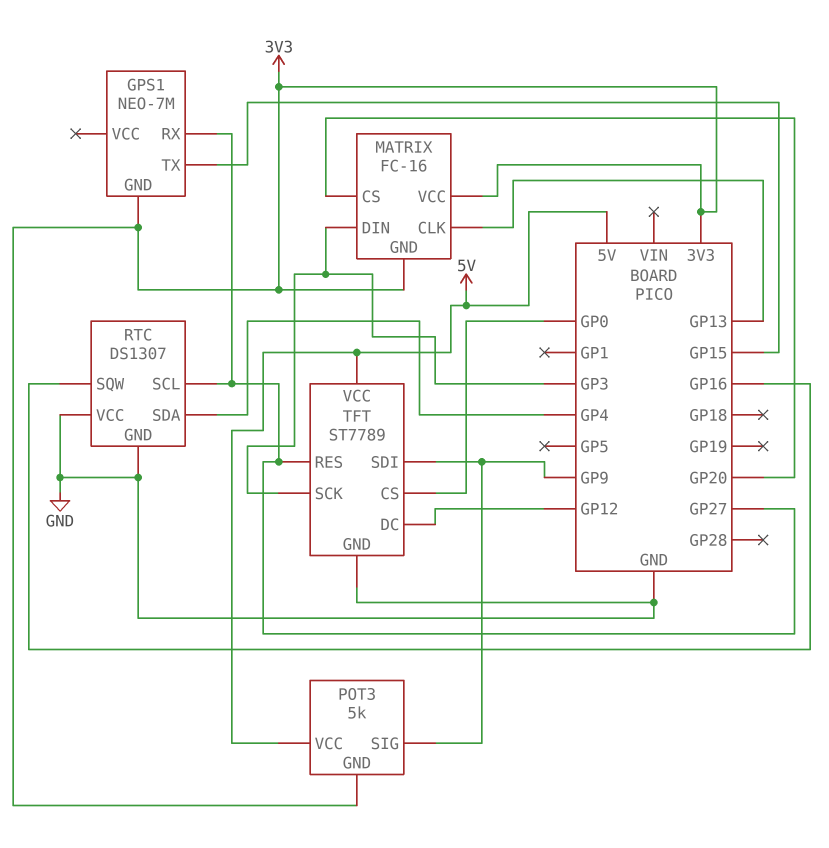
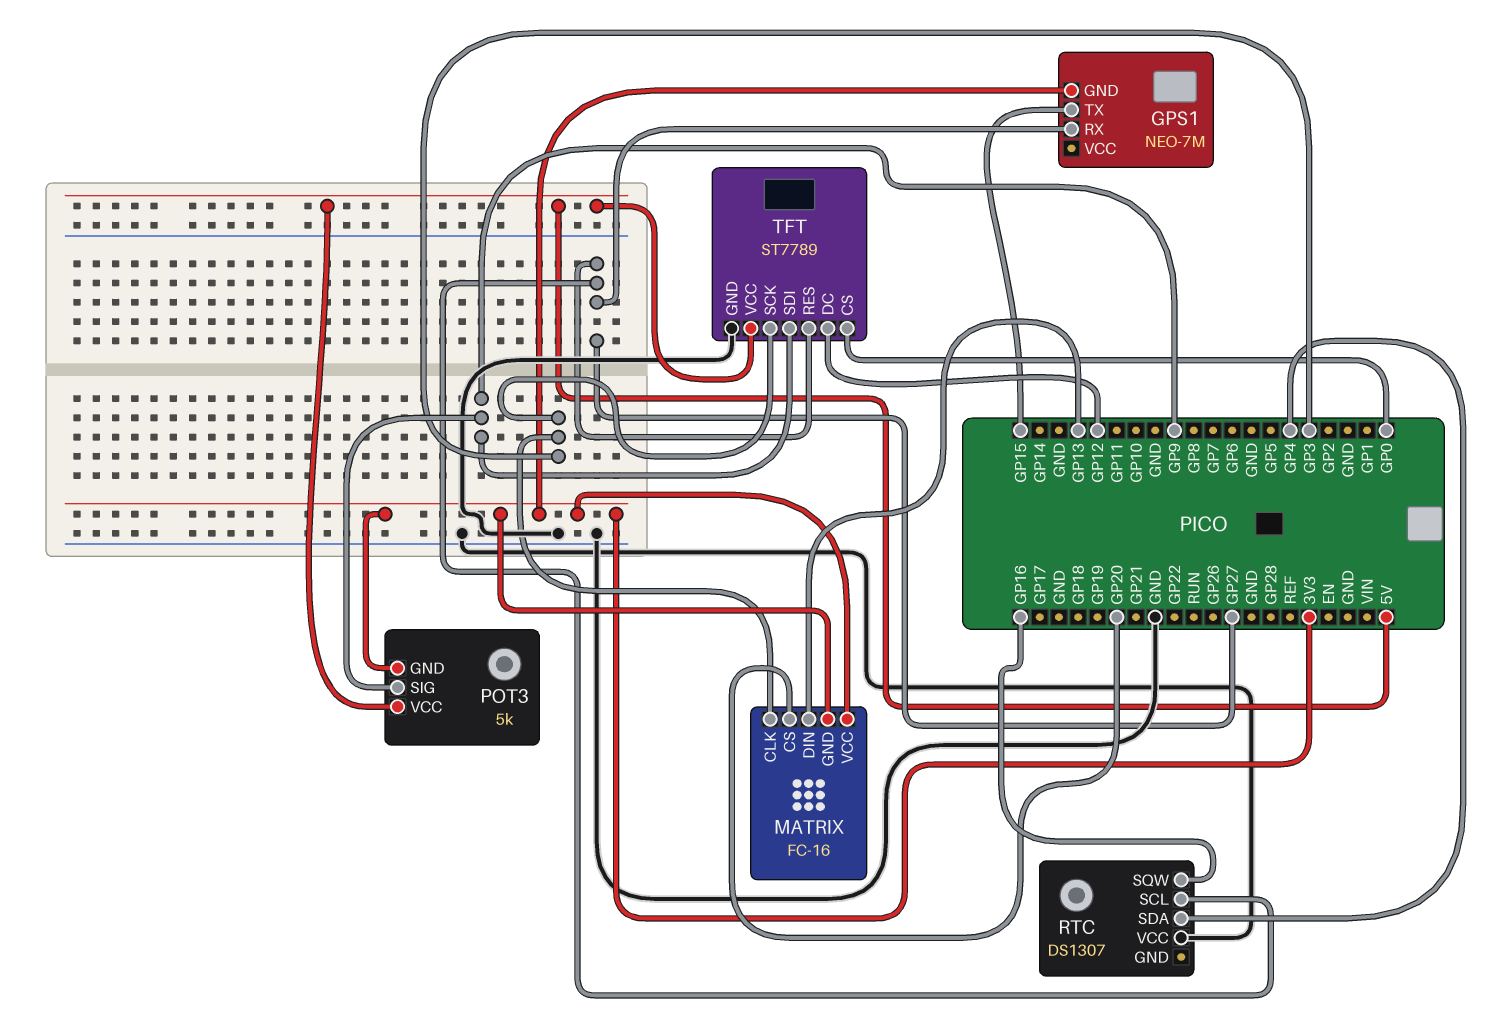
MATRIX pin CLK: GP13 -> GP3
MATRIX pin DIN: GP3 -> GP13
RTC pin GND: GND -> none

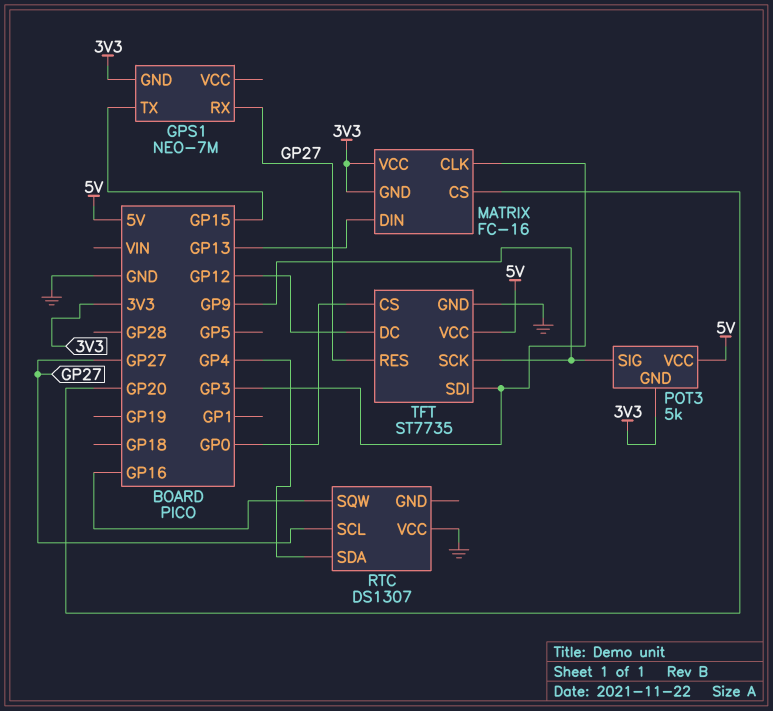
TFT: ST7789 -> ST7735
TFT pin SCK: GP3 -> GP9
TFT pin SDI: GP9 -> GP3

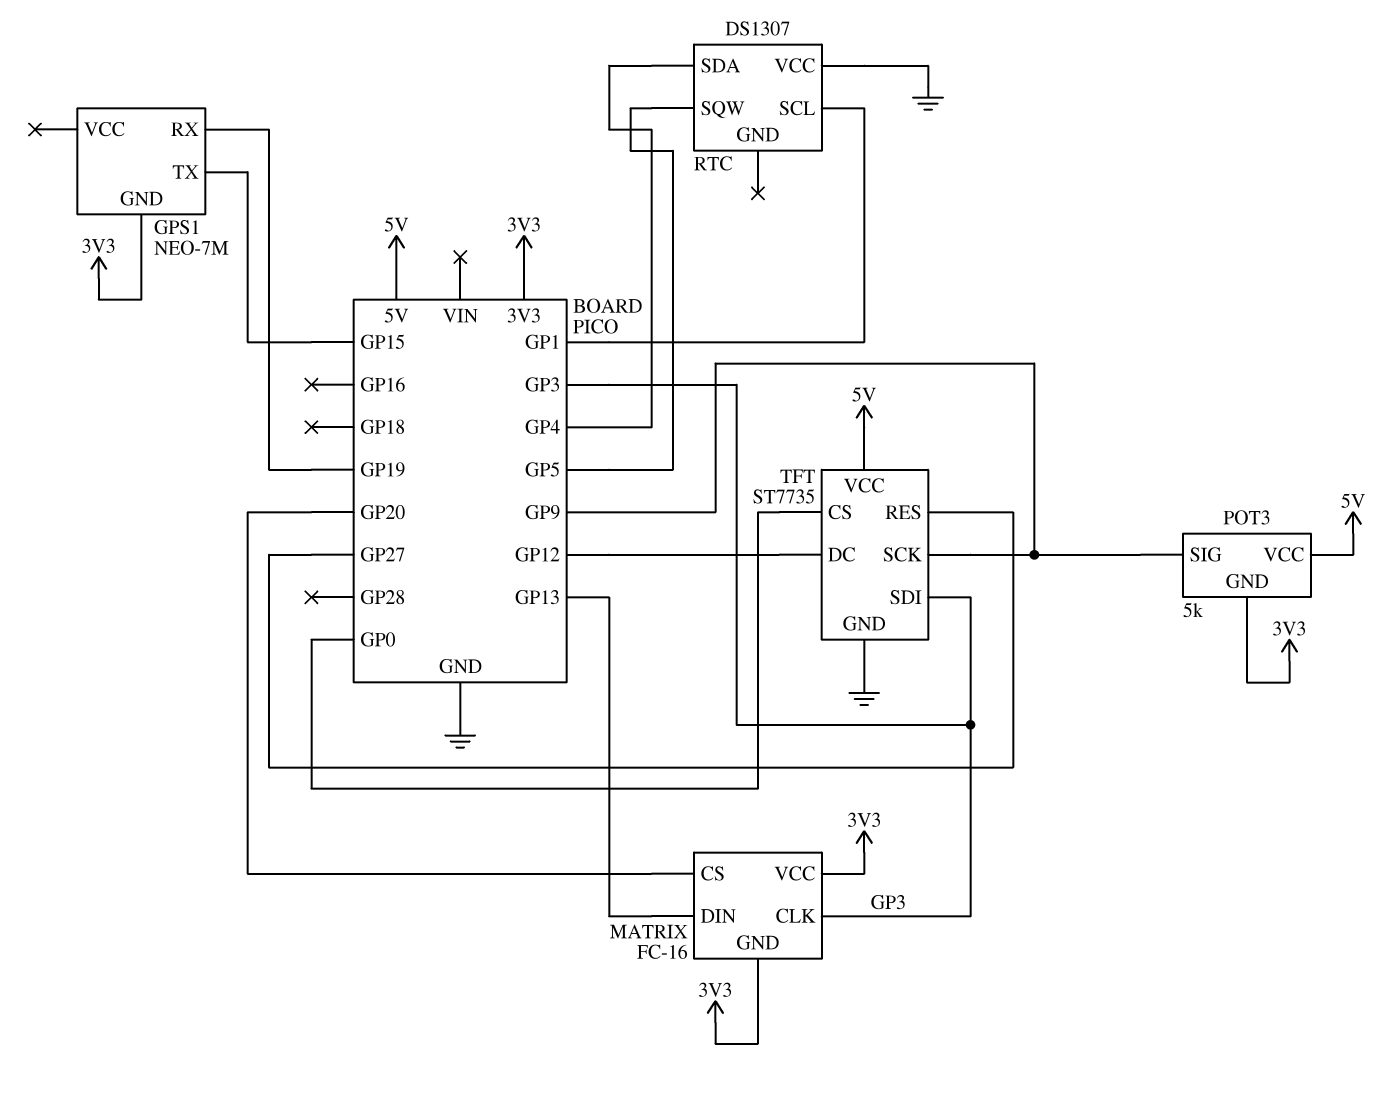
GPS1 pin RX: GP27 -> GP19
RTC pin SCL: GP27 -> GP1
RTC pin SQW: GP16 -> GP5

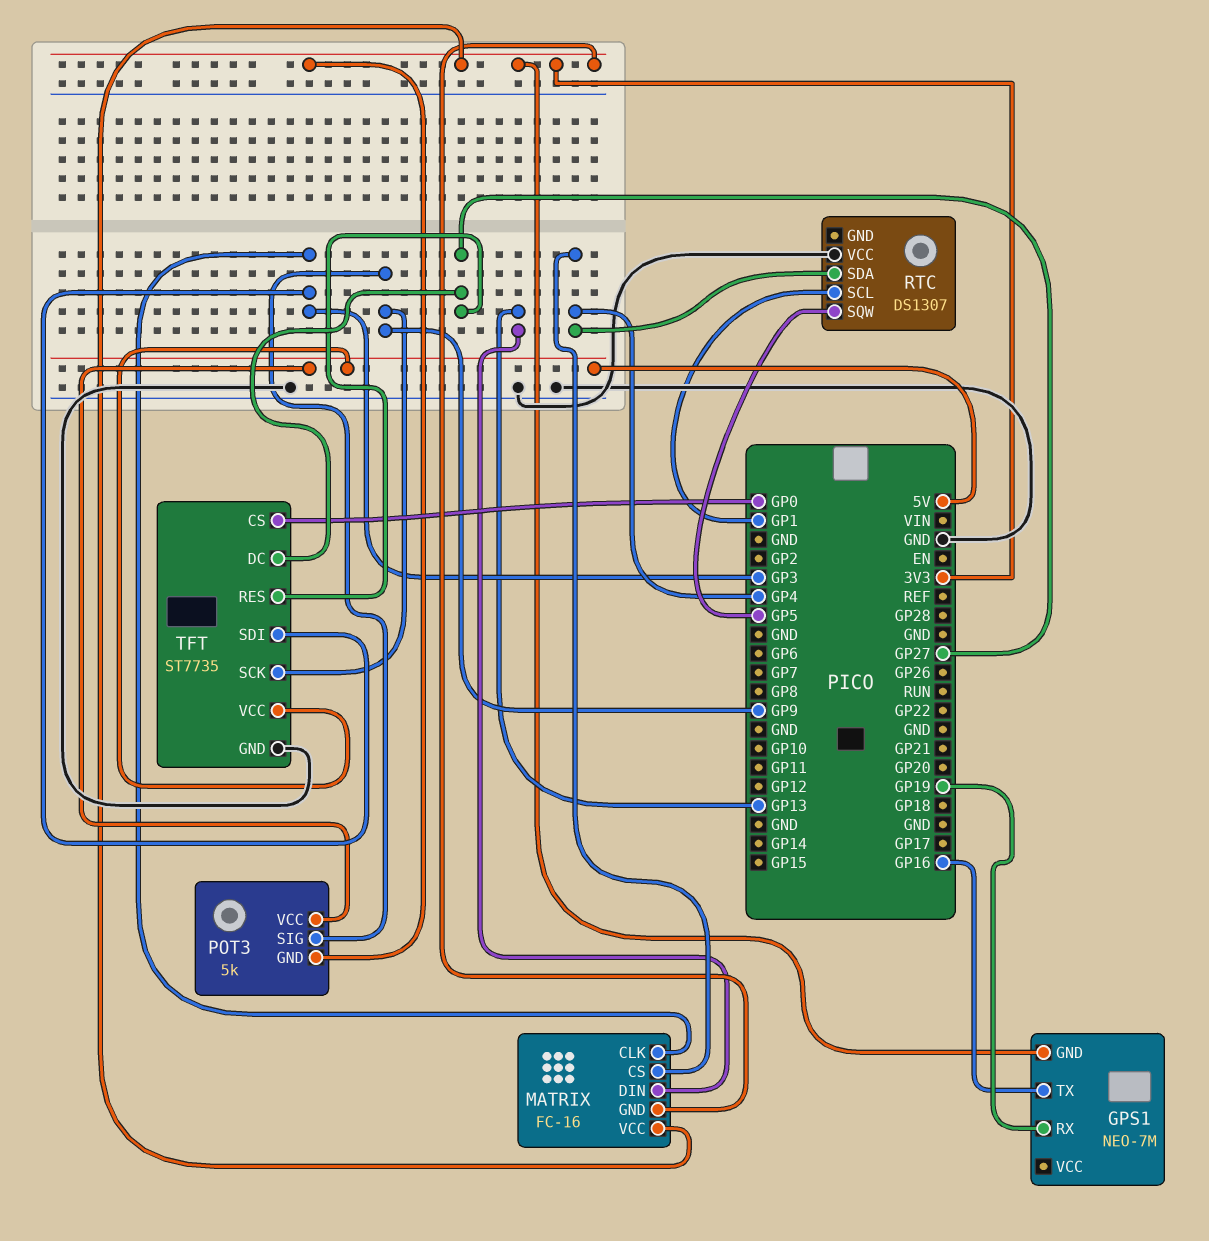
GPS1 pin TX: GP15 -> GP16
MATRIX pin CS: GP20 -> GP4
TFT pin DC: GP12 -> GP27

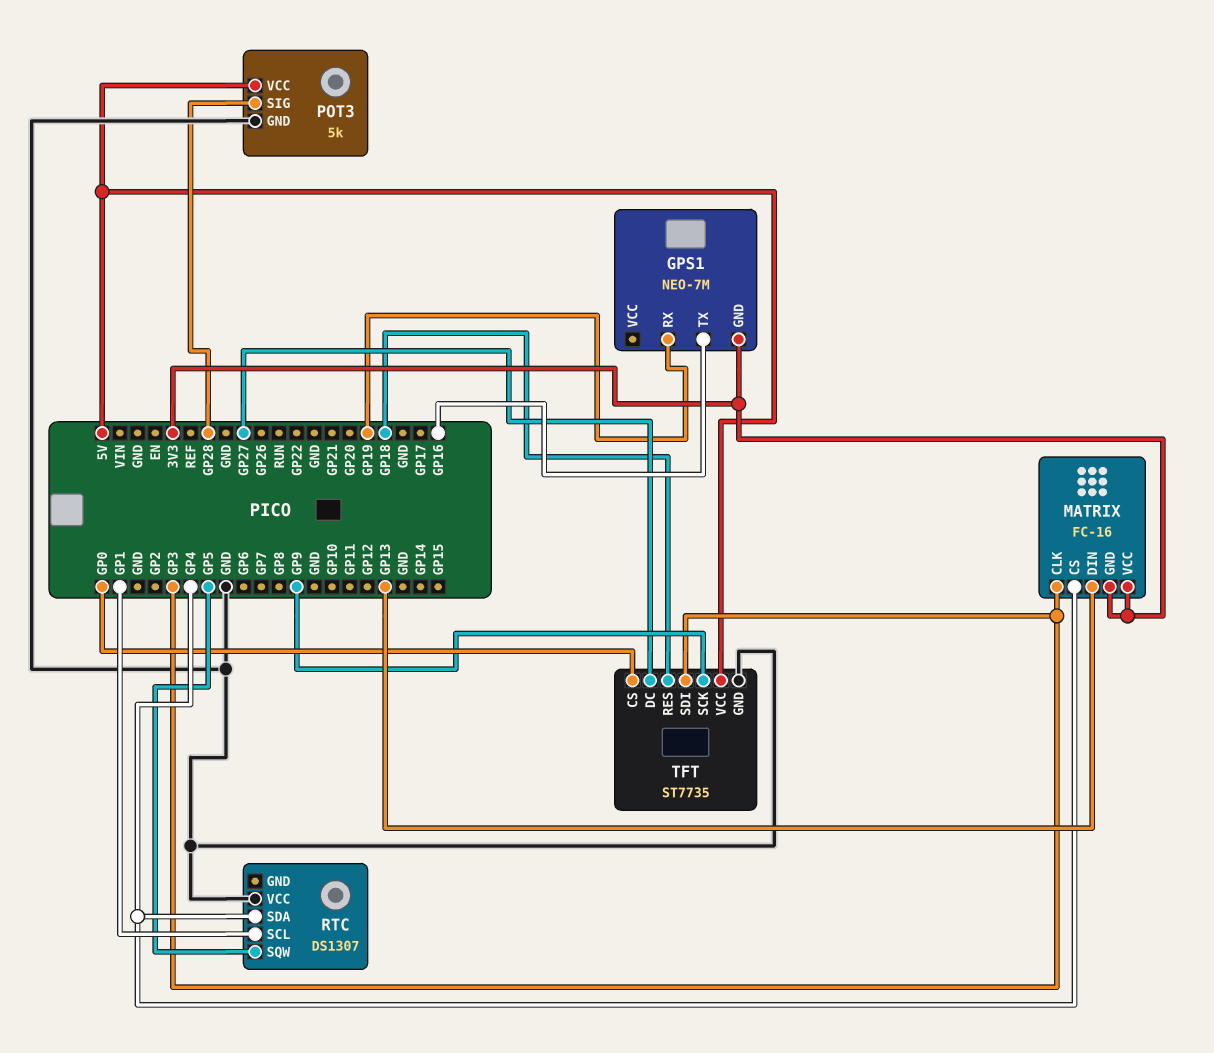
POT3 pin GND: 3V3 -> GND
POT3 pin SIG: GP9 -> GP28
TFT pin RES: GP27 -> GP18

